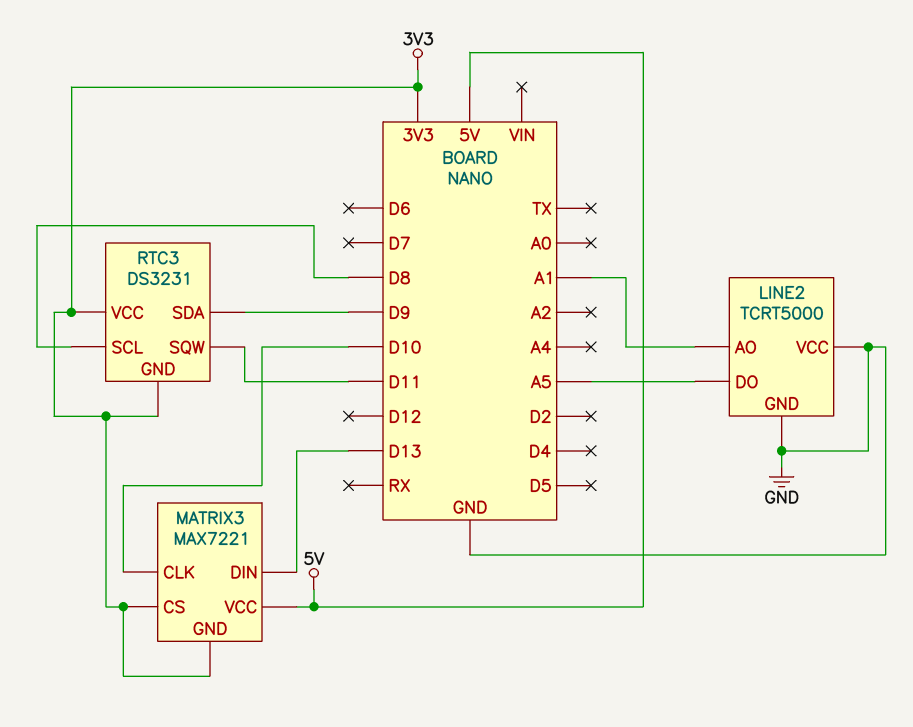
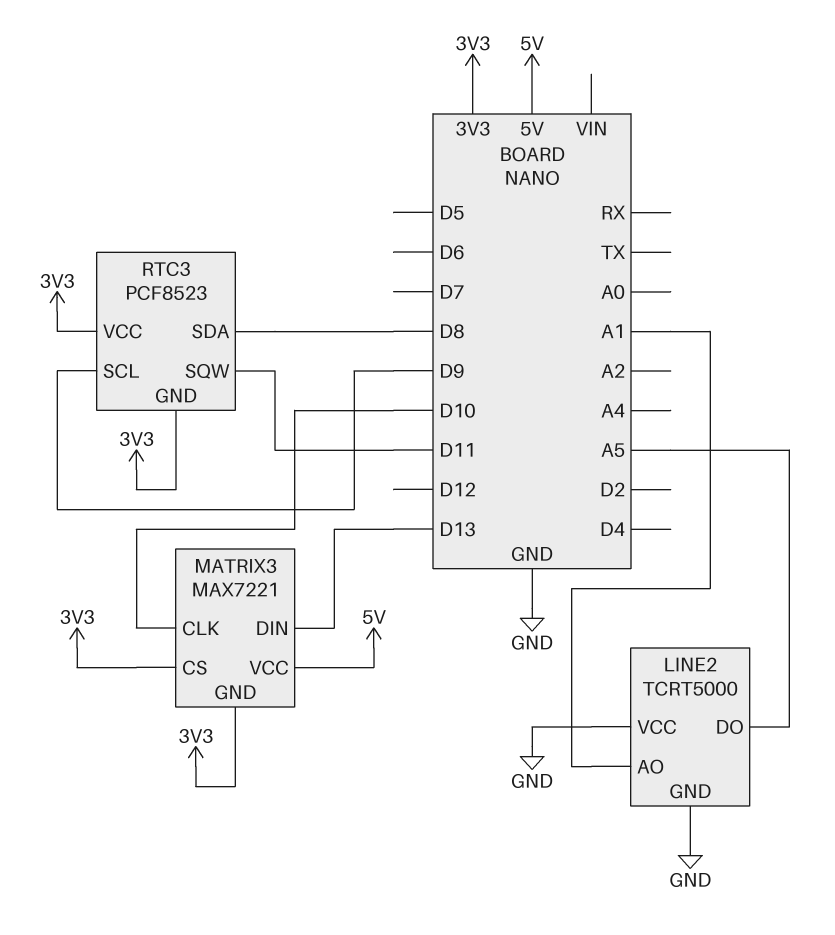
RTC3: DS3231 -> PCF8523
RTC3 pin SCL: D8 -> D9
RTC3 pin SDA: D9 -> D8

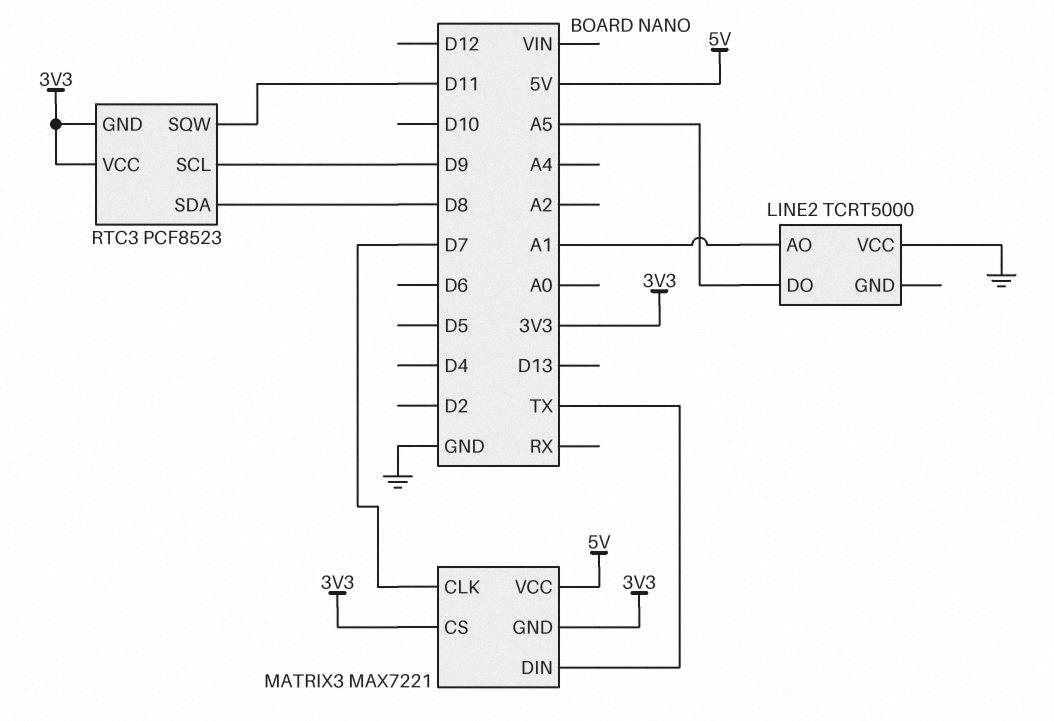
LINE2 pin GND: GND -> none
MATRIX3 pin CLK: D10 -> D7
MATRIX3 pin DIN: D13 -> TX

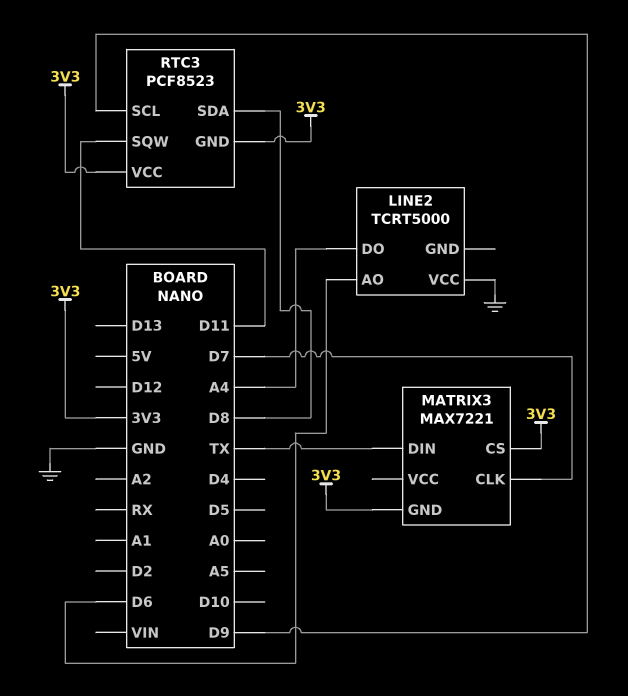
LINE2 pin AO: A1 -> D6
LINE2 pin DO: A5 -> A4
MATRIX3 pin VCC: 5V -> none

